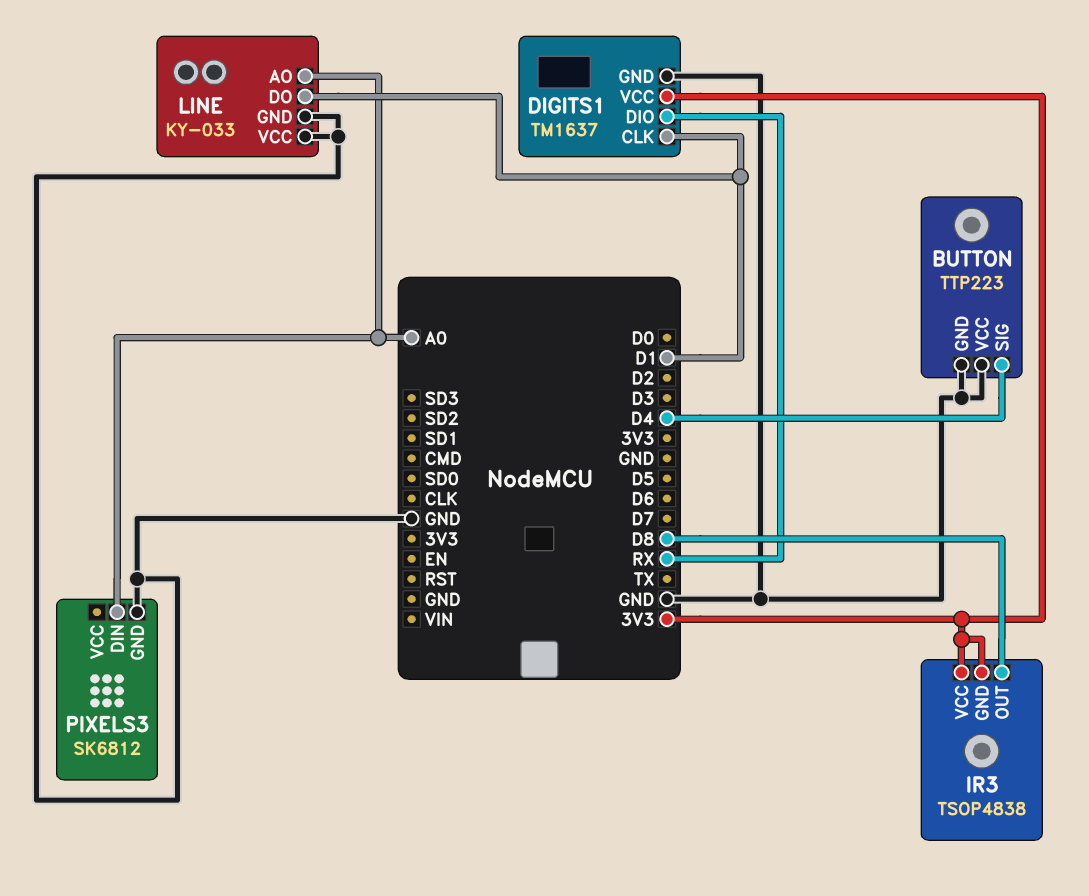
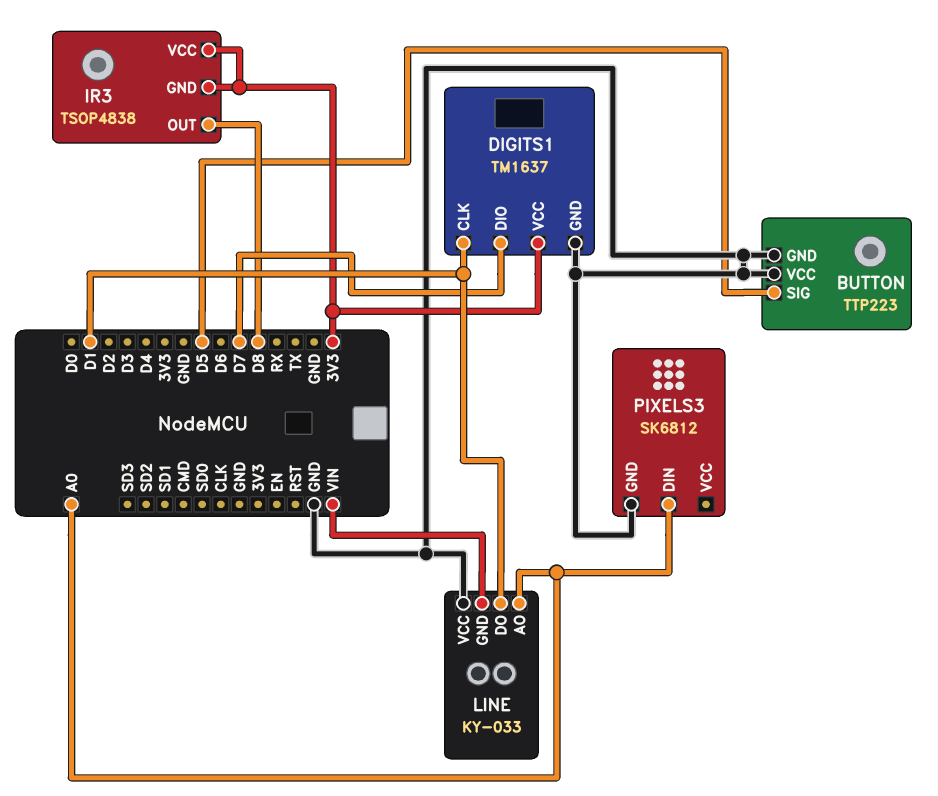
BUTTON pin SIG: D4 -> D5
DIGITS1 pin DIO: RX -> D7
LINE pin GND: GND -> VIN

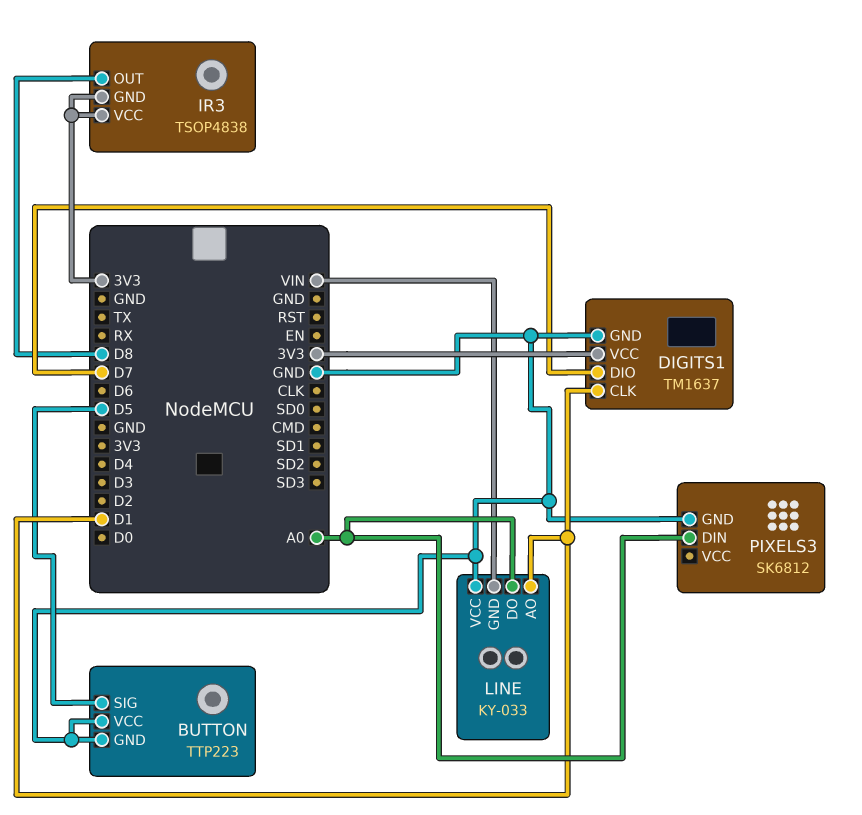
LINE pin AO: A0 -> D1
LINE pin DO: D1 -> A0

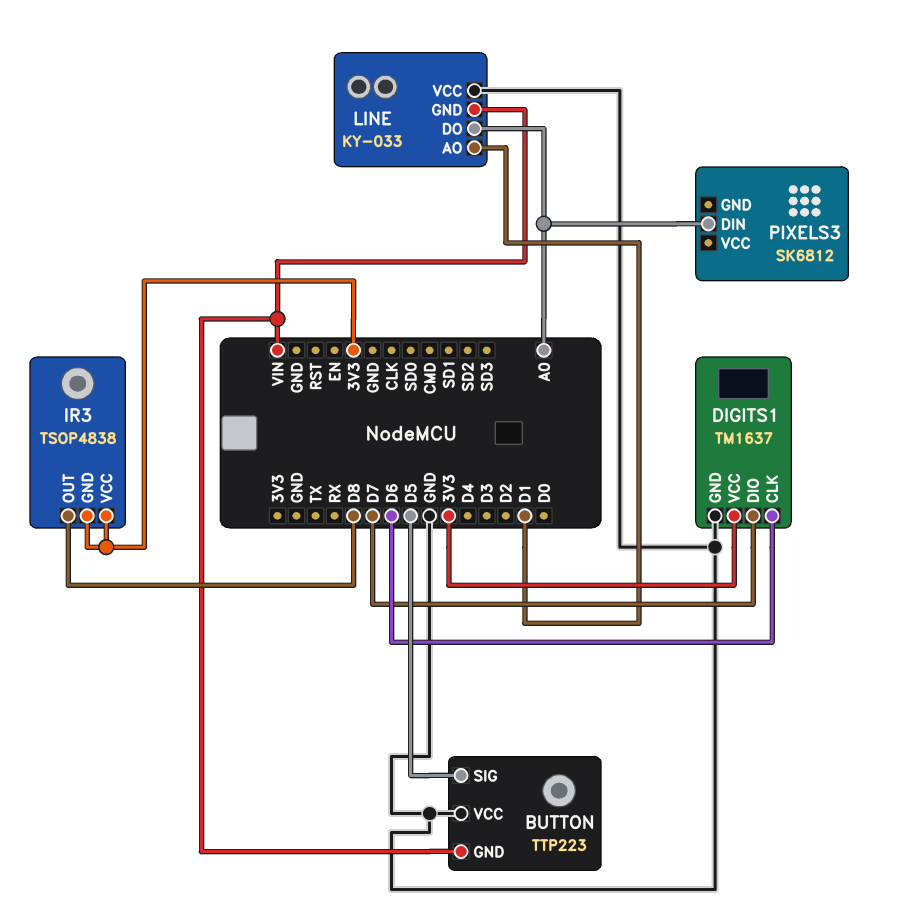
BUTTON pin GND: GND -> VIN
DIGITS1 pin CLK: D1 -> D6
PIXELS3 pin GND: GND -> none

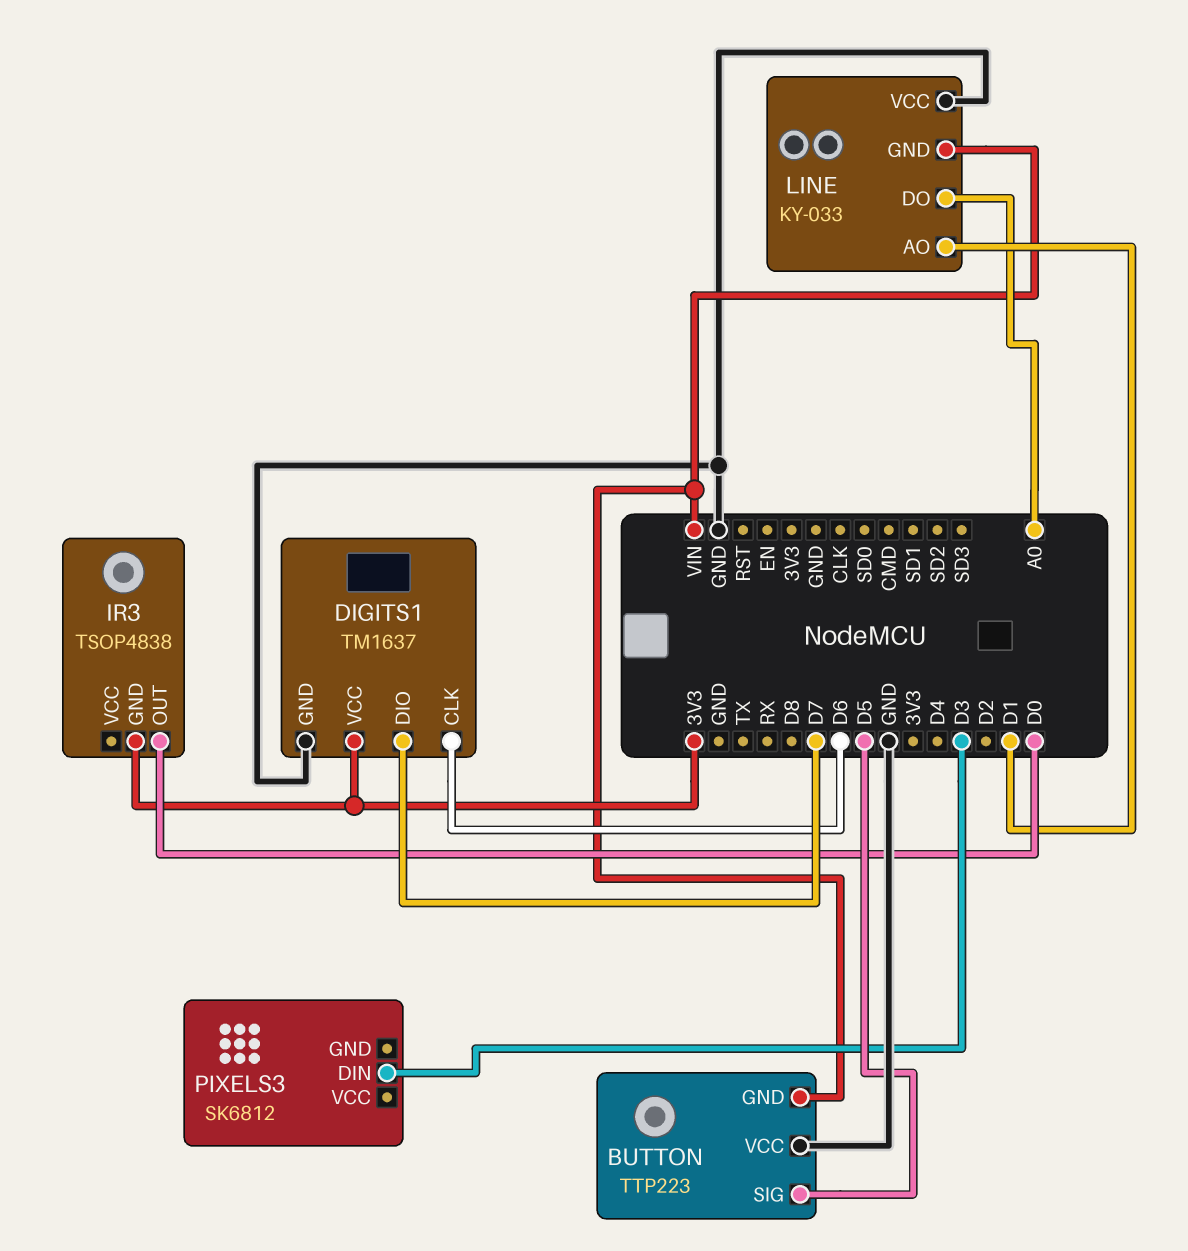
IR3 pin OUT: D8 -> D0
IR3 pin VCC: 3V3 -> none
PIXELS3 pin DIN: A0 -> D3

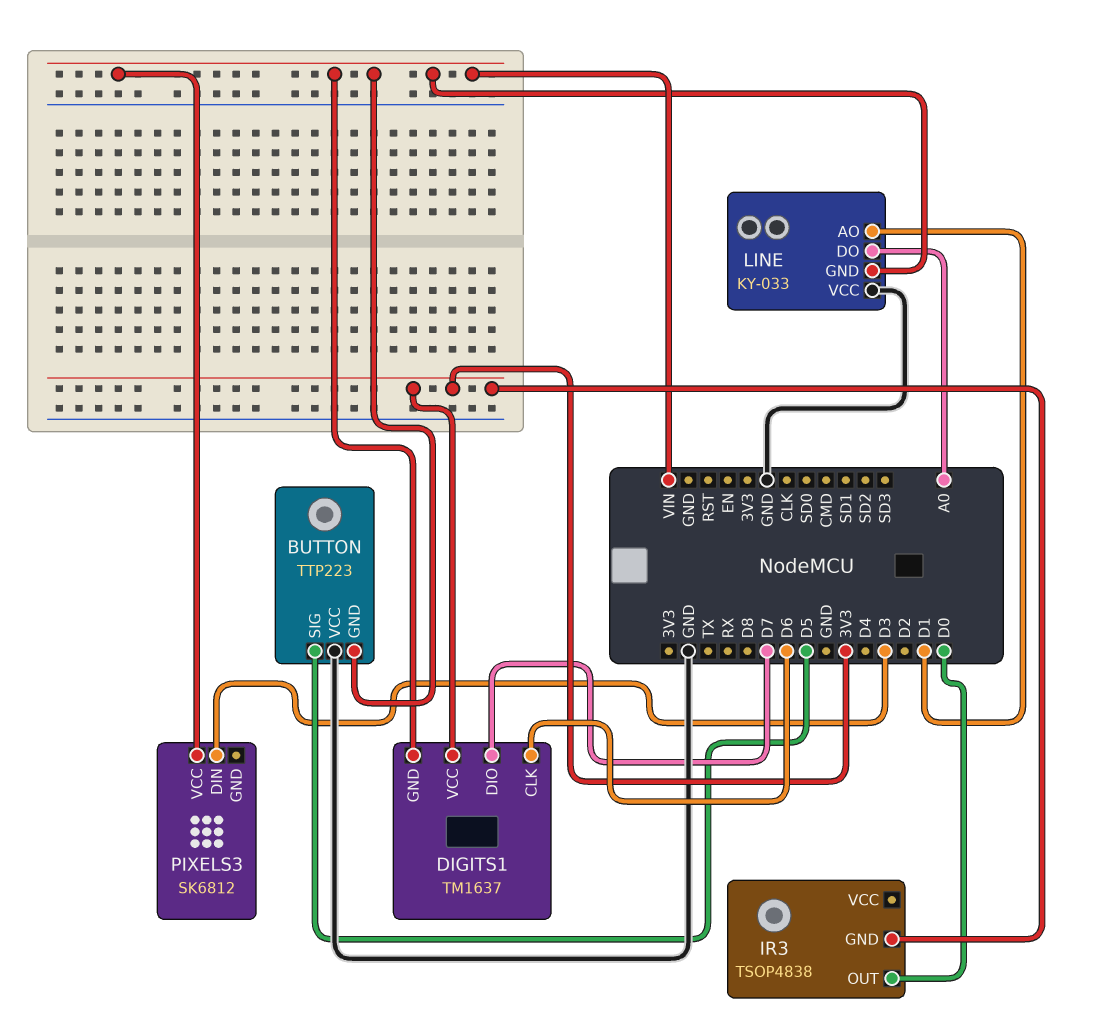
DIGITS1 pin GND: GND -> VIN
PIXELS3 pin VCC: none -> VIN

